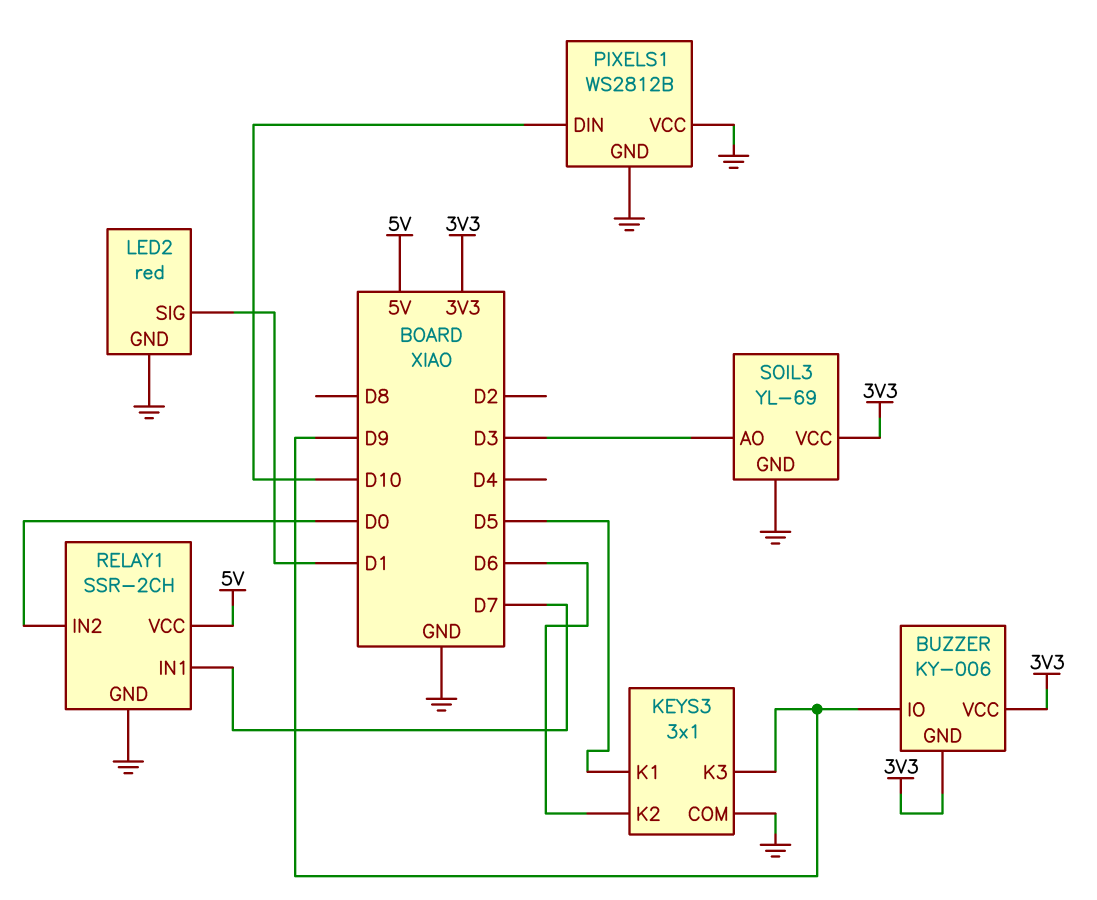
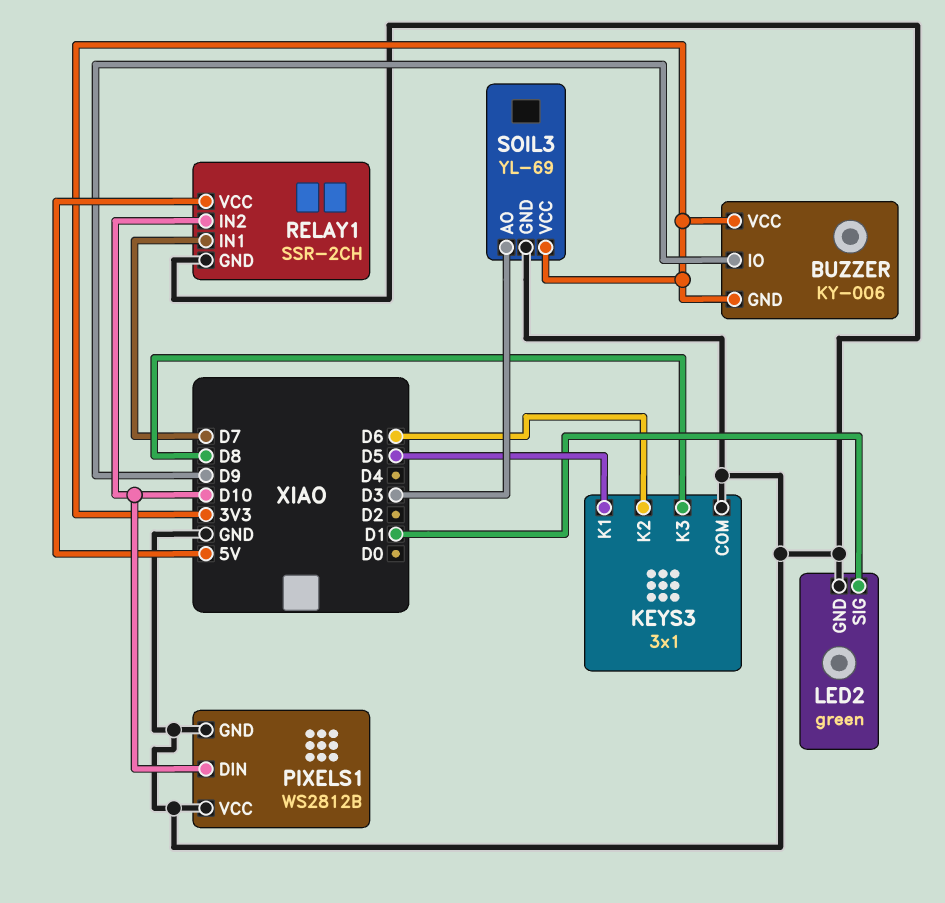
KEYS3 pin K3: D9 -> D8
LED2: red -> green
RELAY1 pin IN2: D0 -> D10

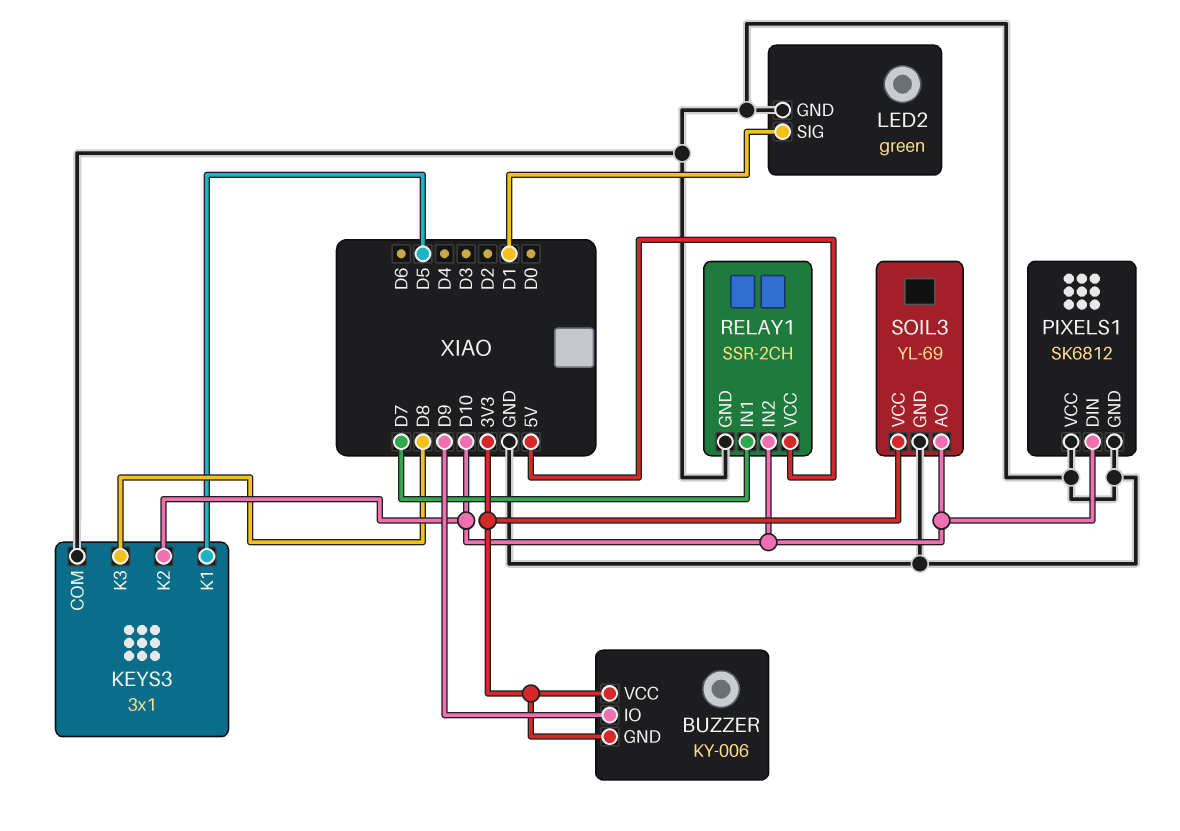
KEYS3 pin K2: D6 -> D10
PIXELS1: WS2812B -> SK6812
SOIL3 pin AO: D3 -> D10

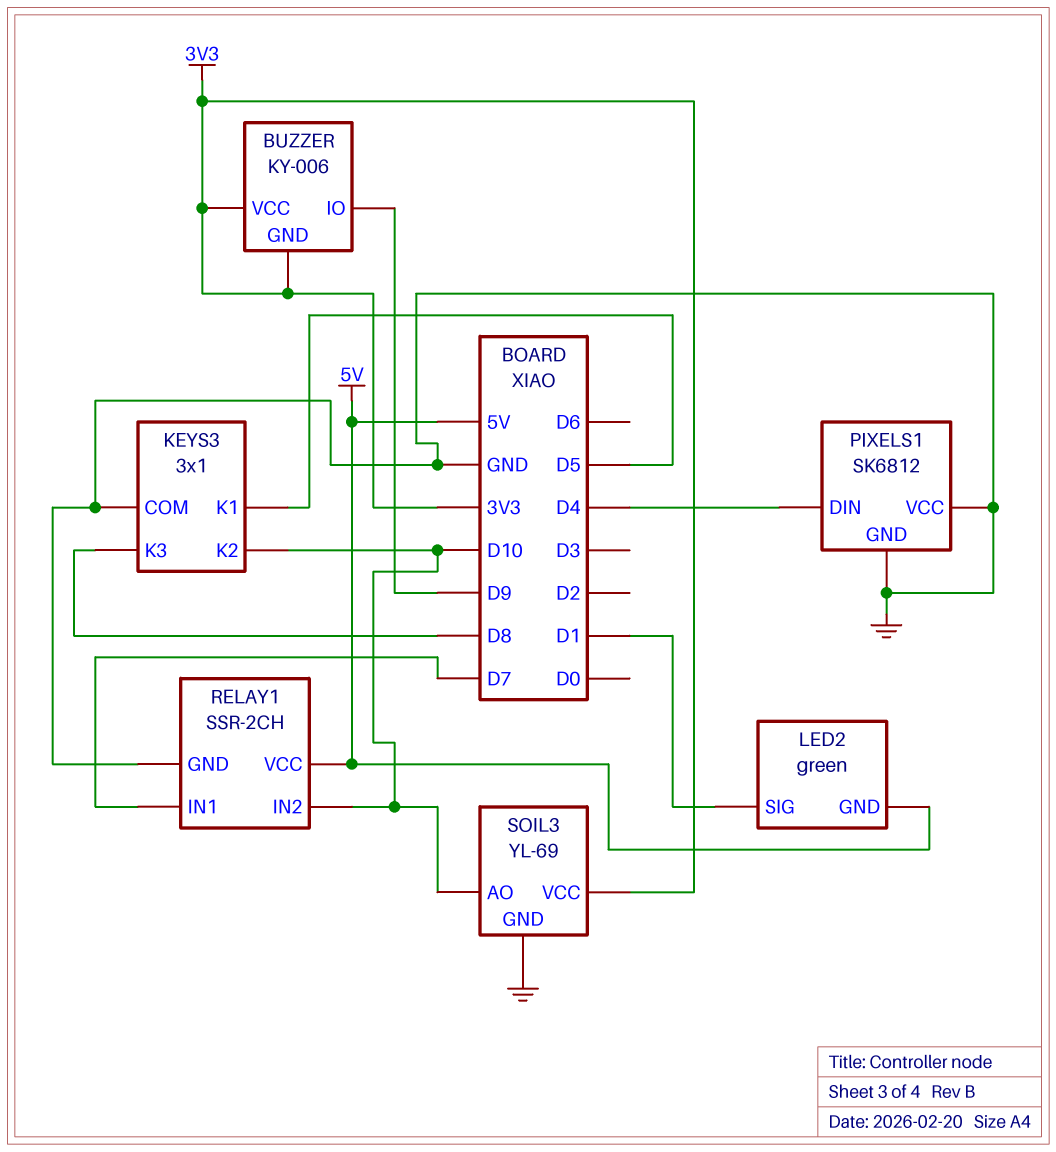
LED2 pin GND: GND -> 5V
PIXELS1 pin DIN: D10 -> D4

